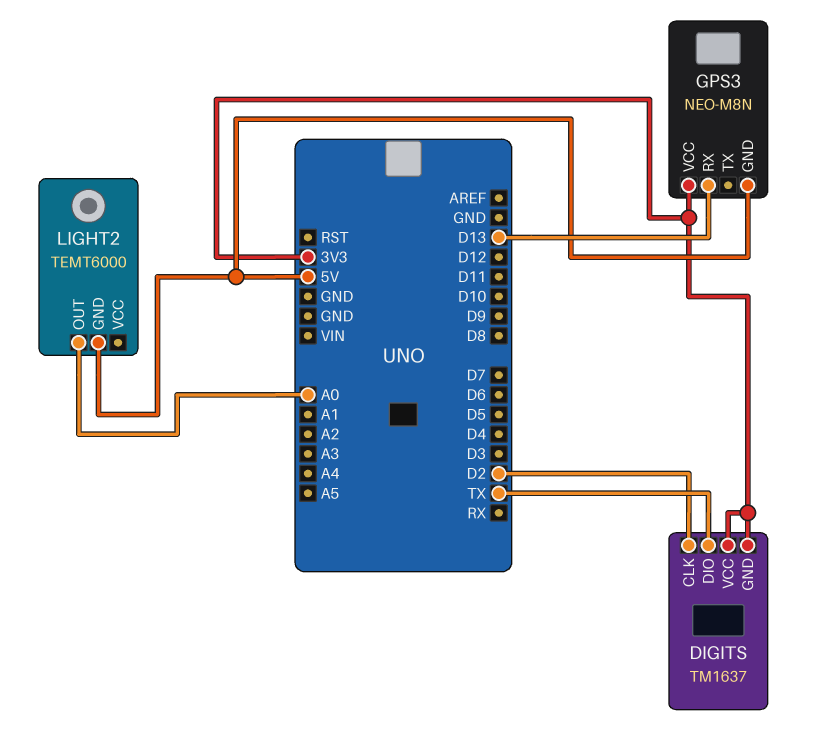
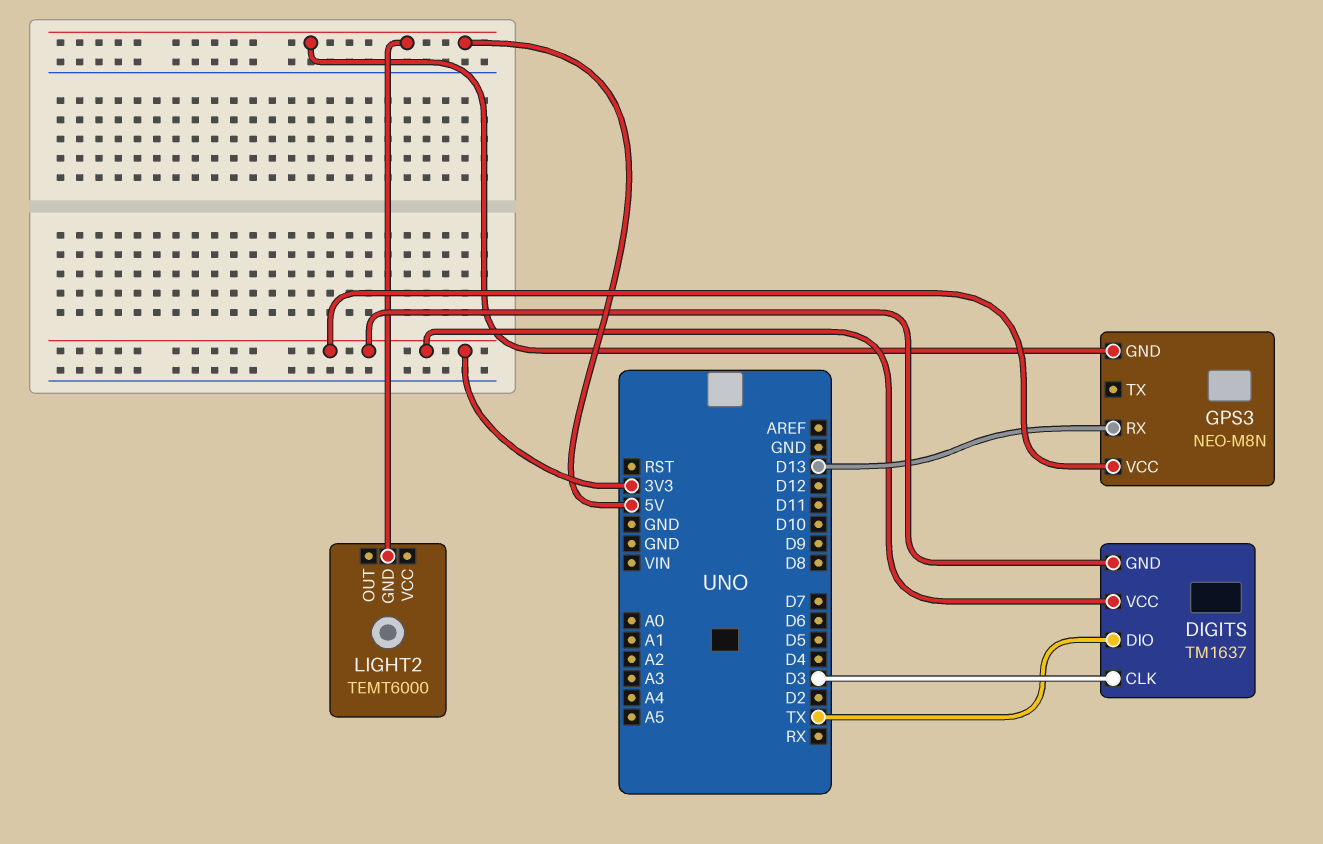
DIGITS pin CLK: D2 -> D3
LIGHT2 pin OUT: A0 -> none

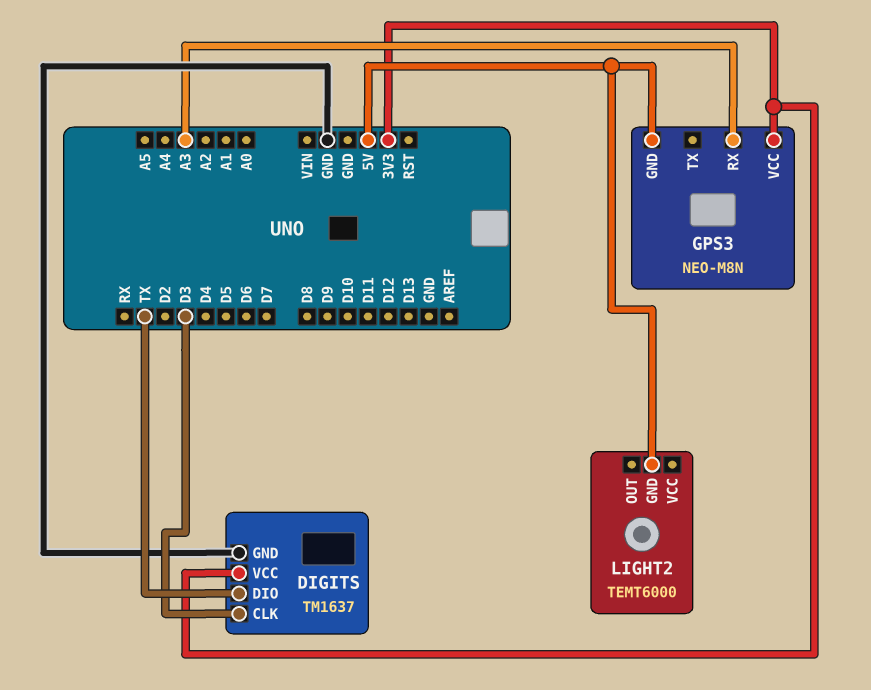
DIGITS pin GND: 3V3 -> GND
GPS3 pin RX: D13 -> A3

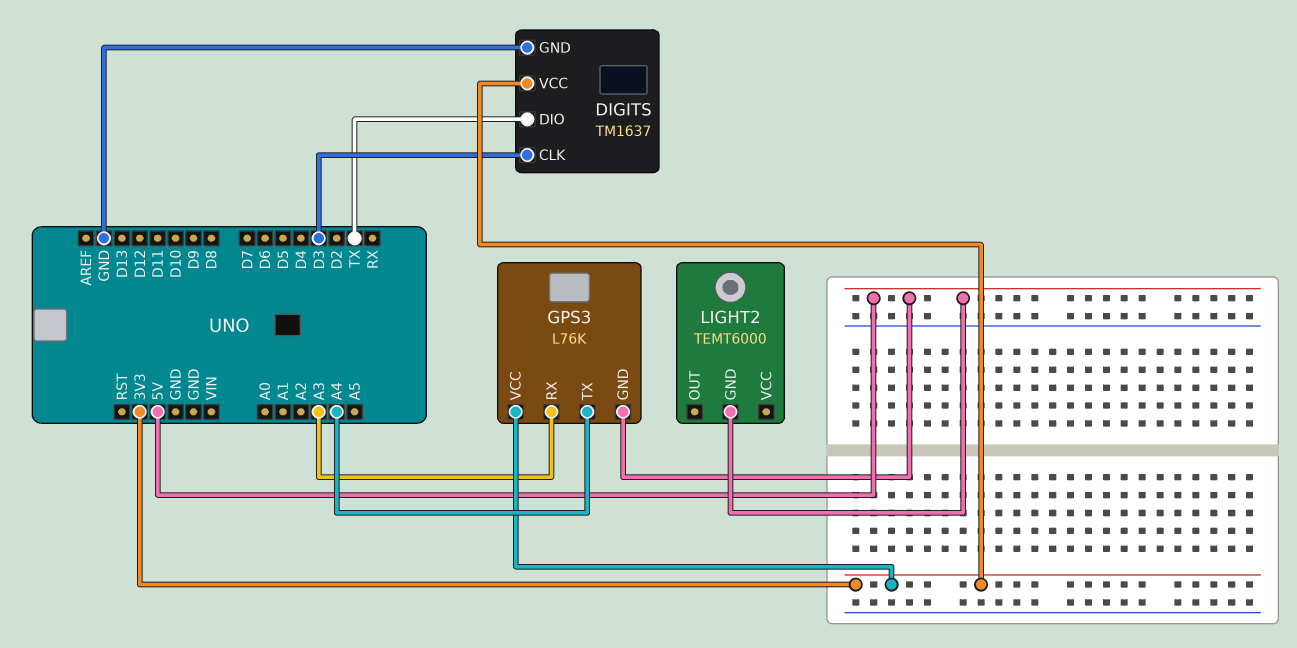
GPS3: NEO-M8N -> L76K
GPS3 pin TX: none -> A4

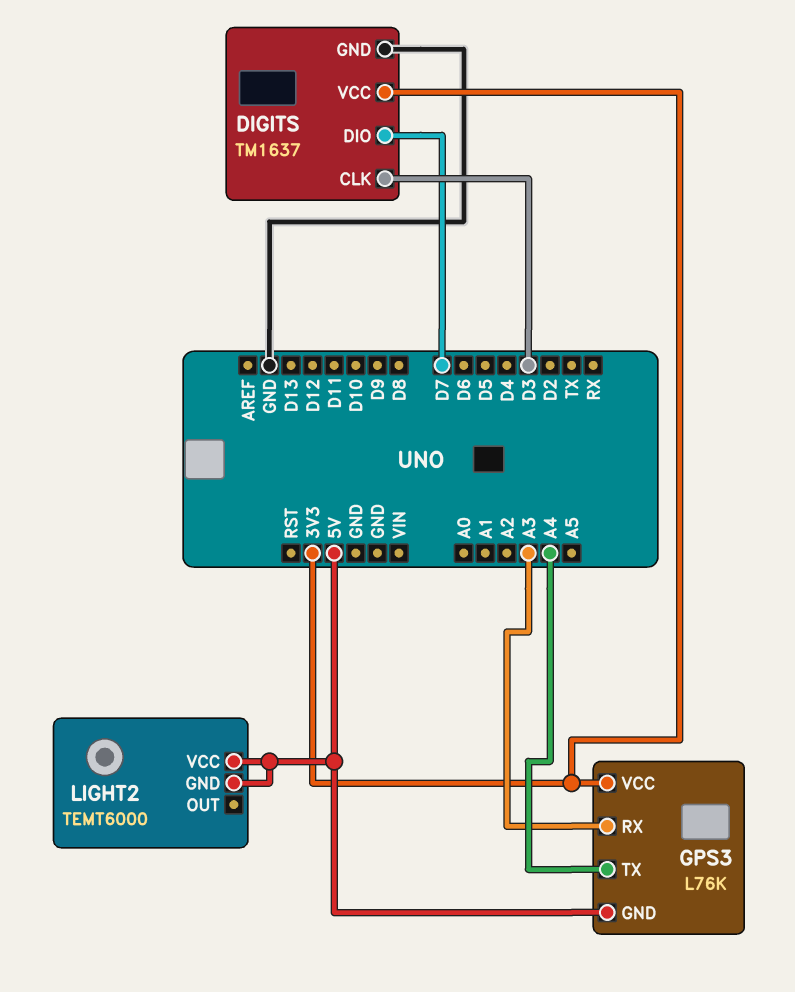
DIGITS pin DIO: TX -> D7
LIGHT2 pin VCC: none -> 5V

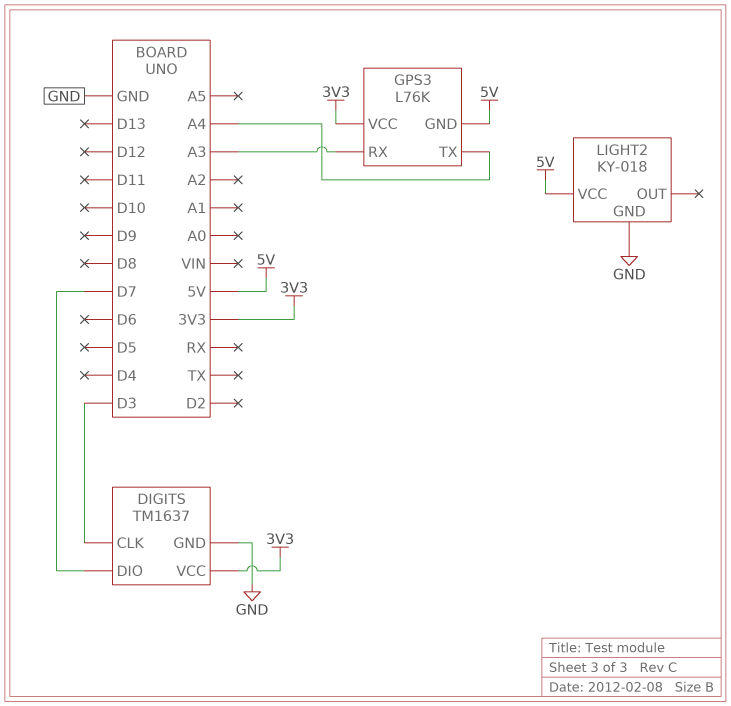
LIGHT2: TEMT6000 -> KY-018
LIGHT2 pin GND: 5V -> GND

